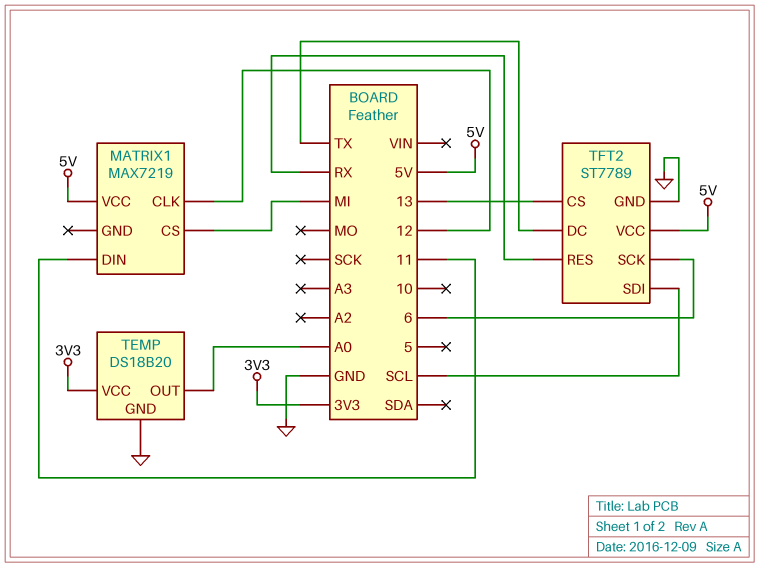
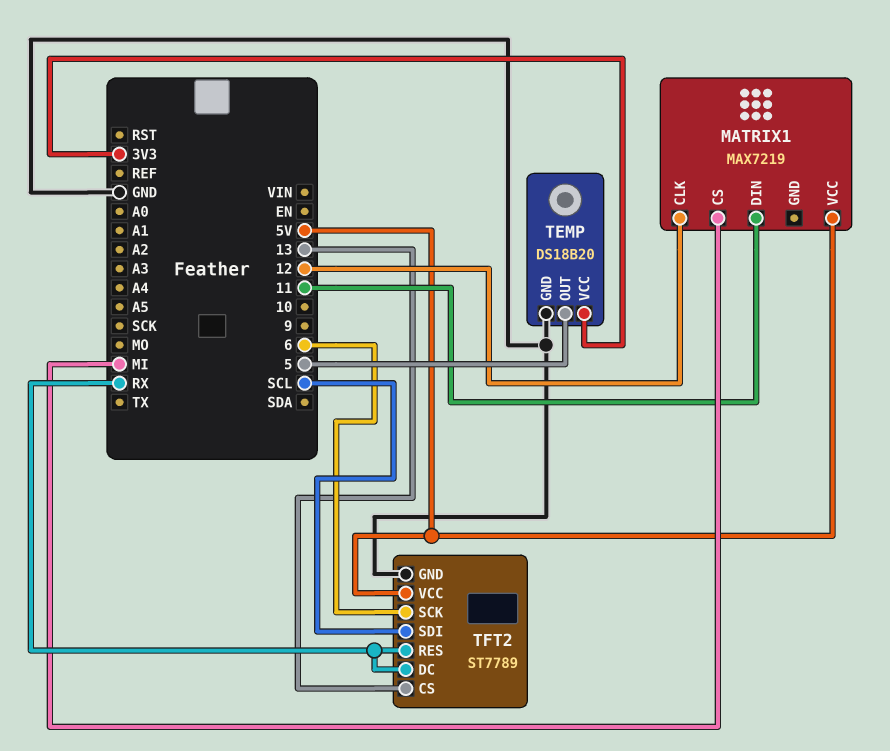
TEMP pin OUT: A0 -> 5
TFT2 pin DC: TX -> RX

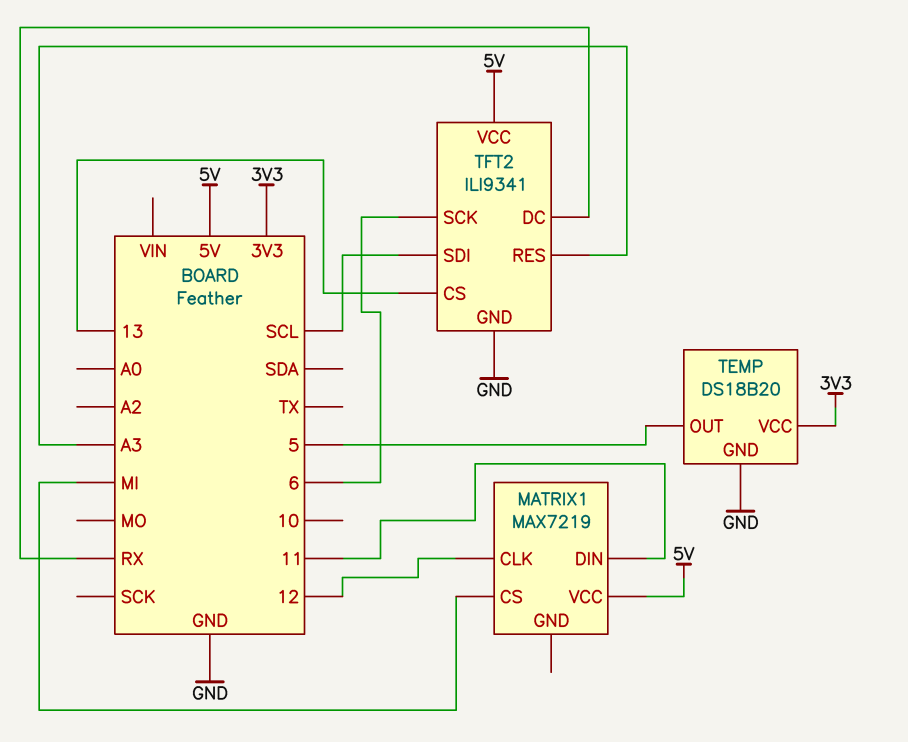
TFT2: ST7789 -> ILI9341
TFT2 pin RES: RX -> A3

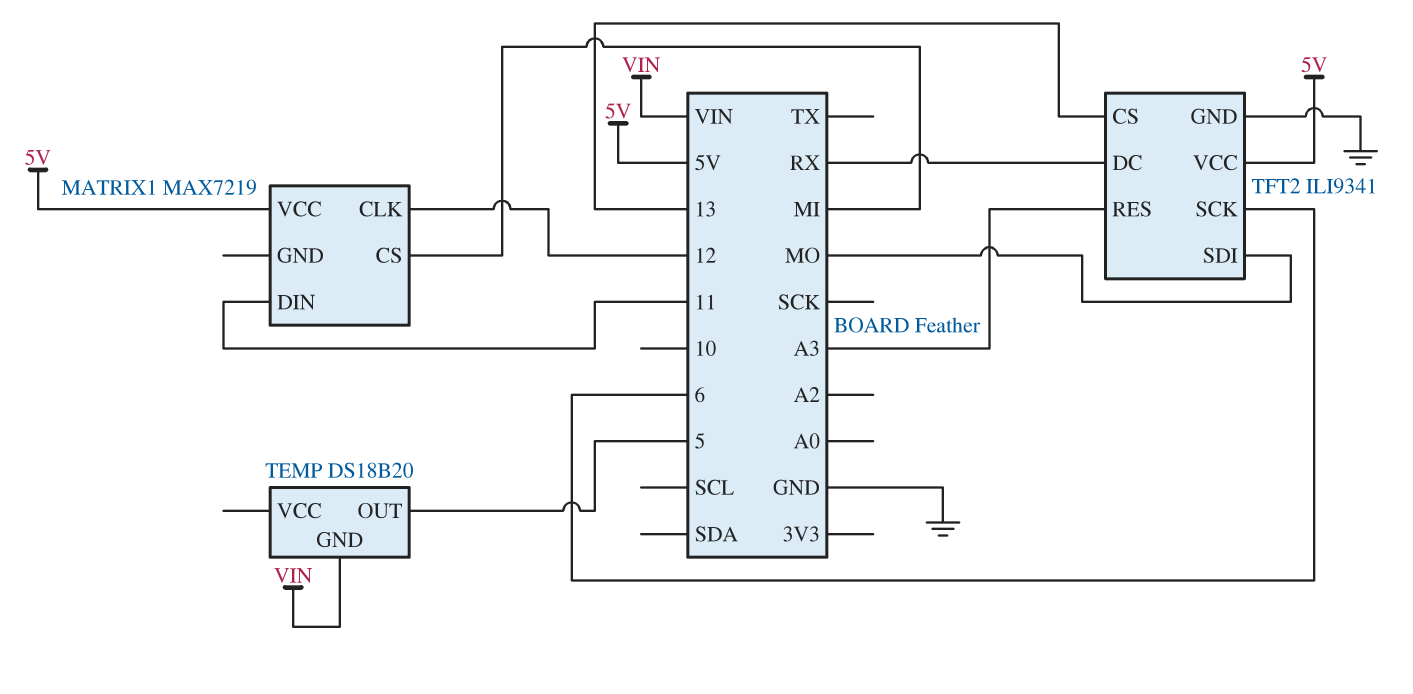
TEMP pin GND: GND -> VIN
TEMP pin VCC: 3V3 -> none
TFT2 pin SDI: SCL -> MO

